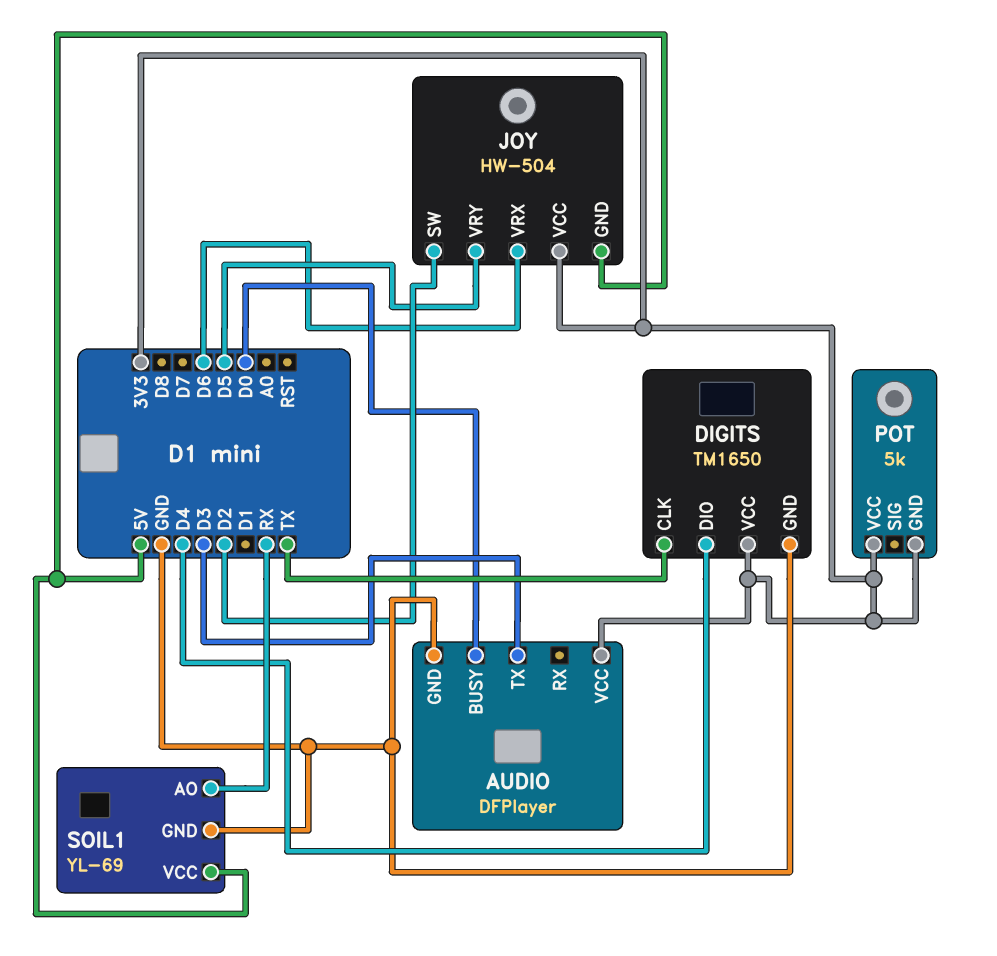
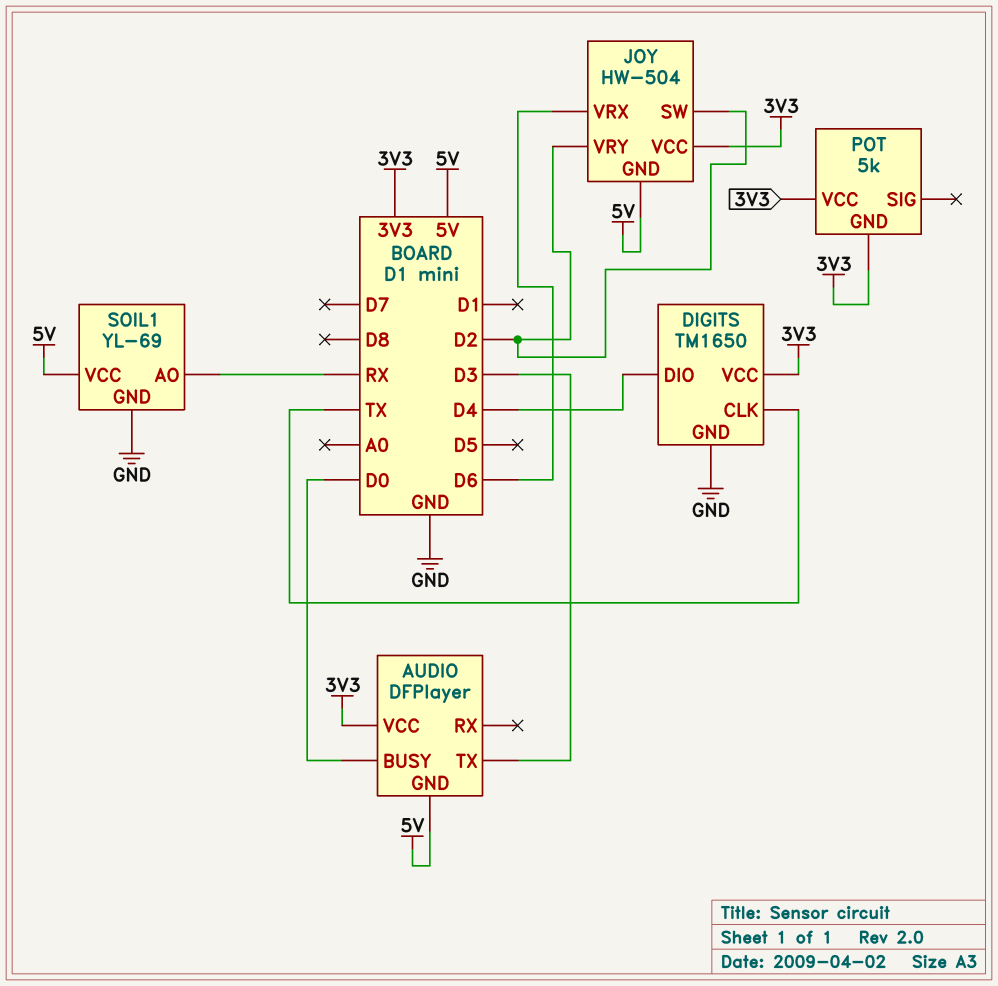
AUDIO pin GND: GND -> 5V
JOY pin VRY: D5 -> D2

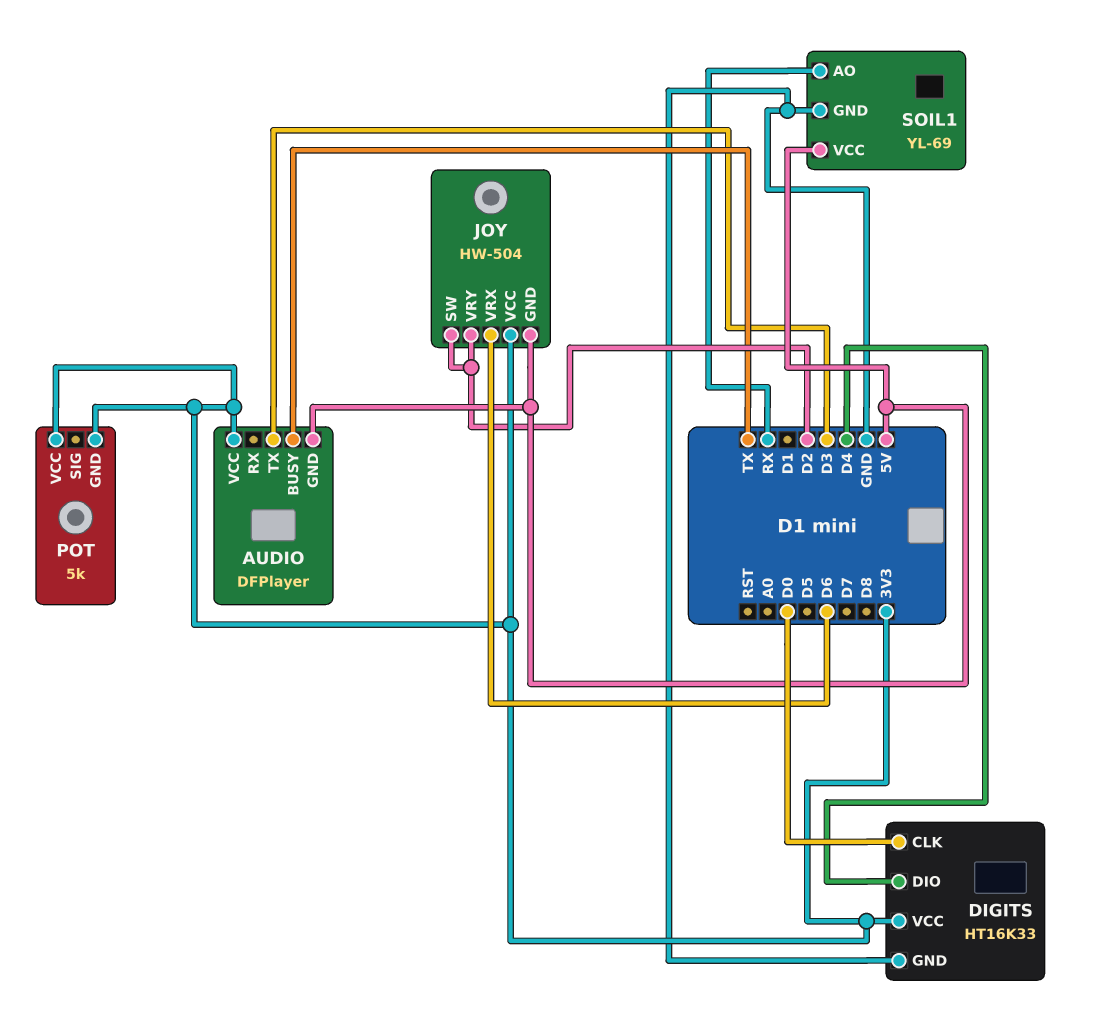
AUDIO pin BUSY: D0 -> TX
DIGITS: TM1650 -> HT16K33
DIGITS pin CLK: TX -> D0

